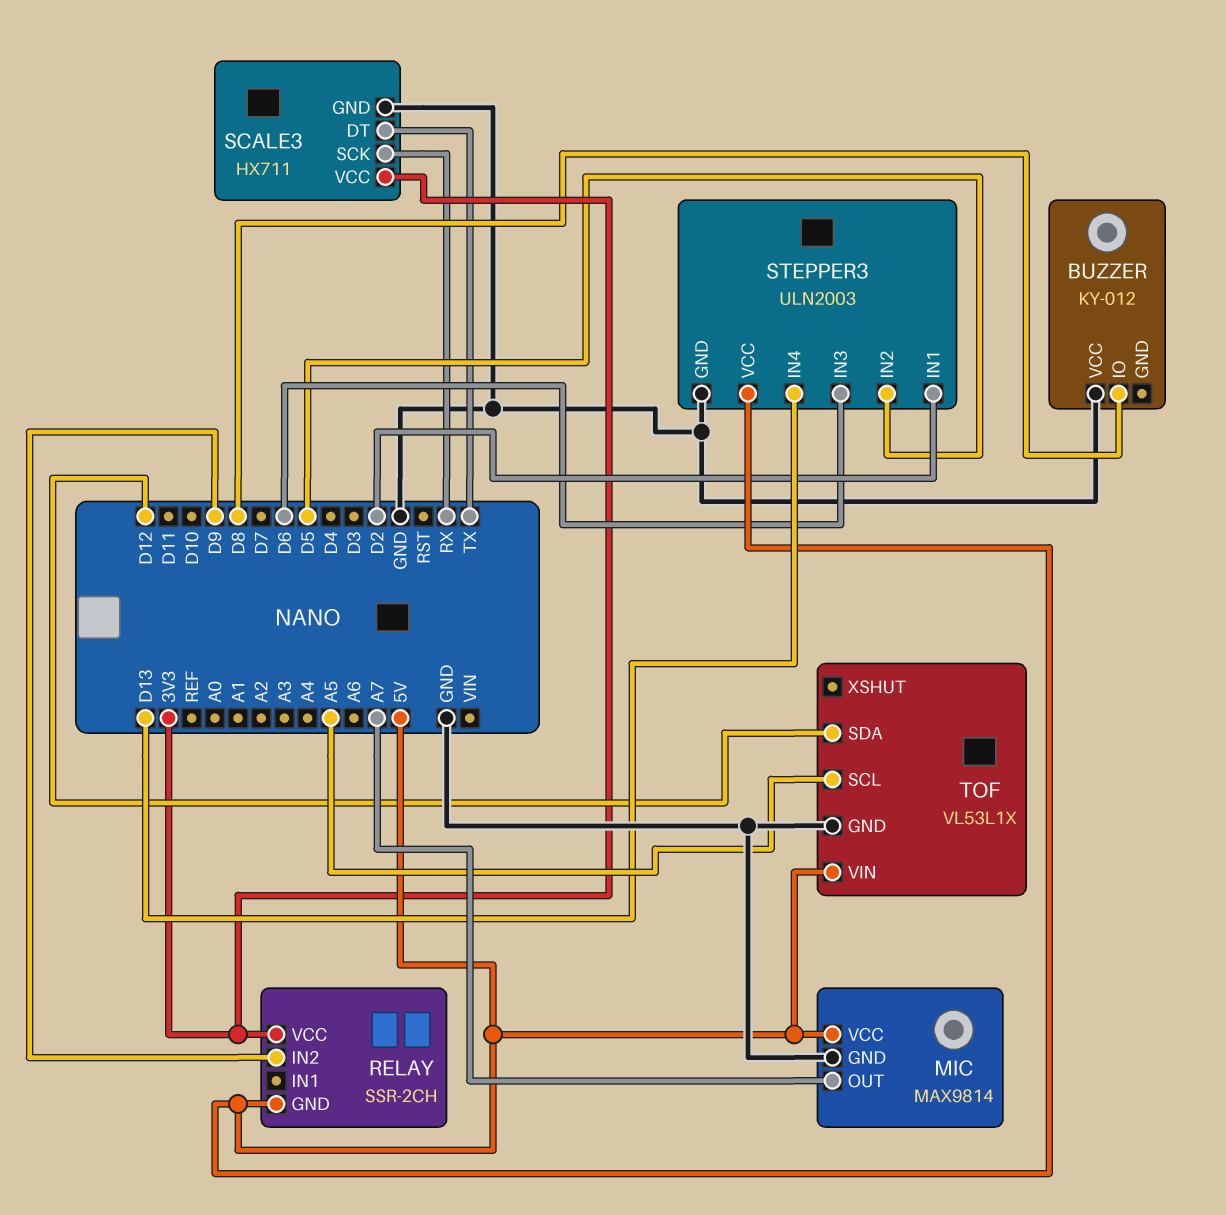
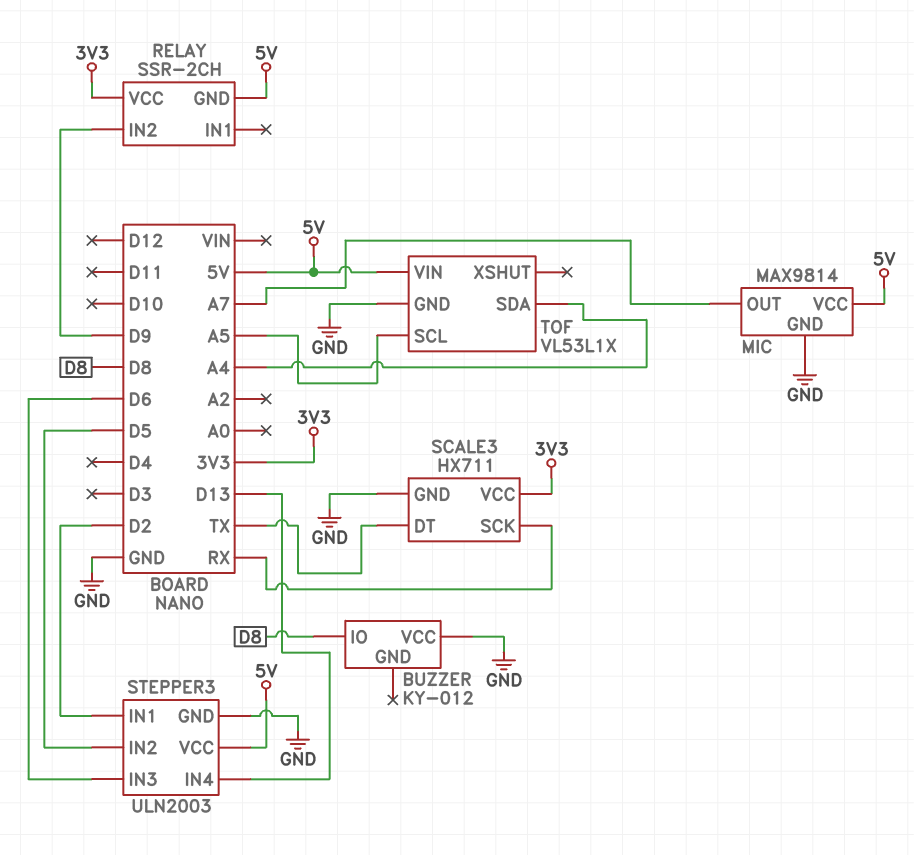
TOF pin SDA: D12 -> A4

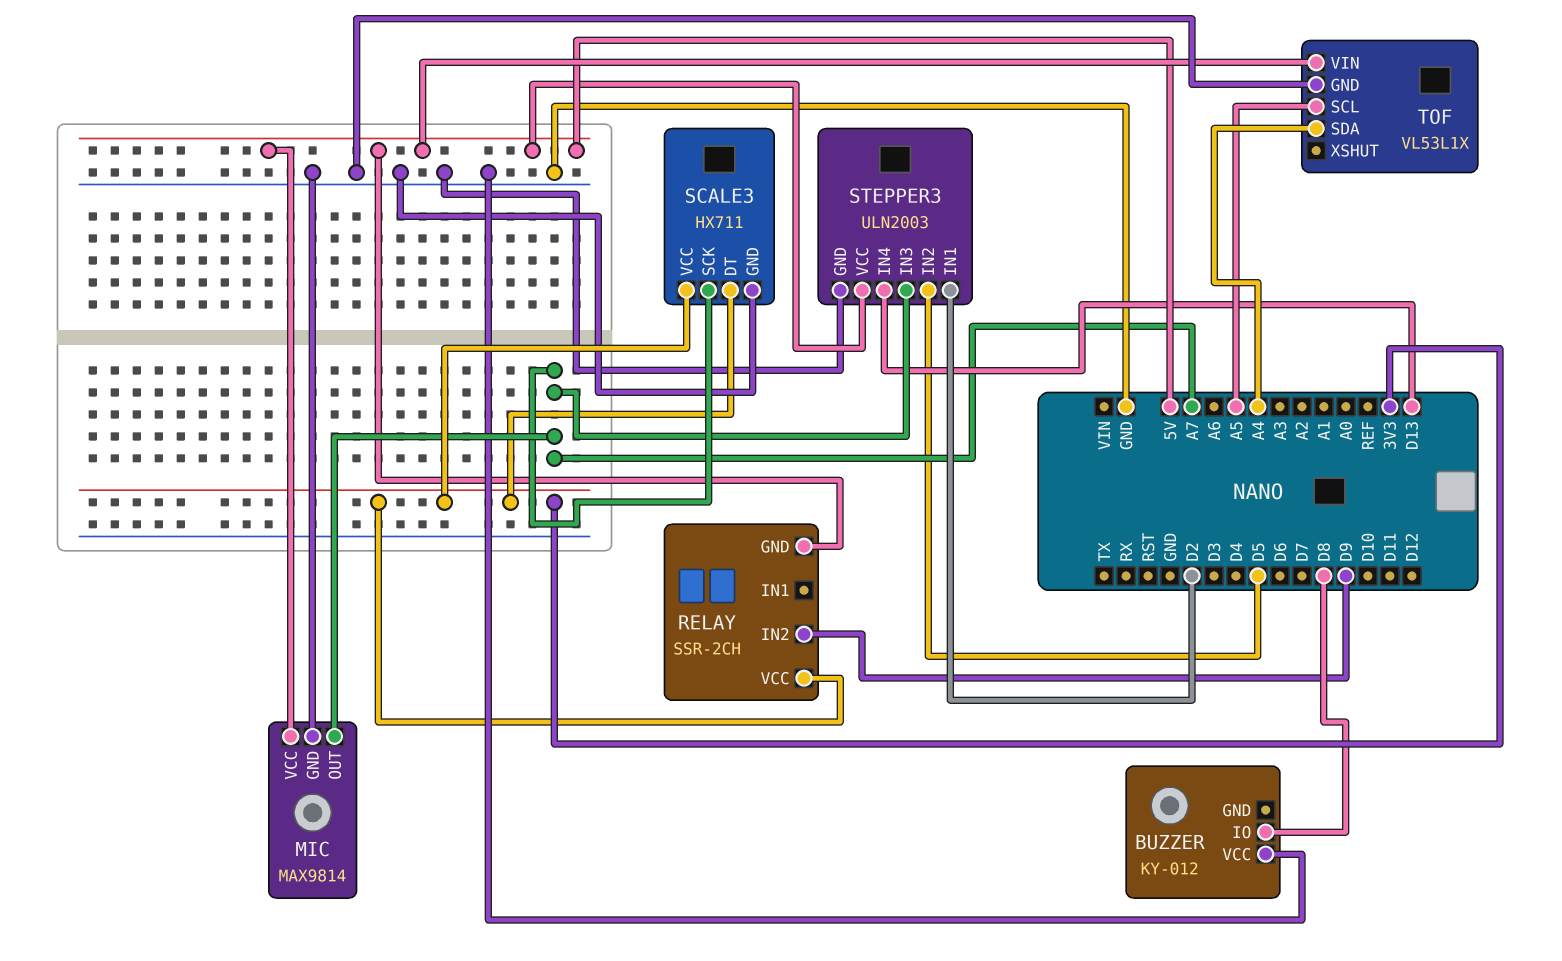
SCALE3 pin DT: TX -> 3V3
SCALE3 pin SCK: RX -> A7
STEPPER3 pin IN3: D6 -> A7

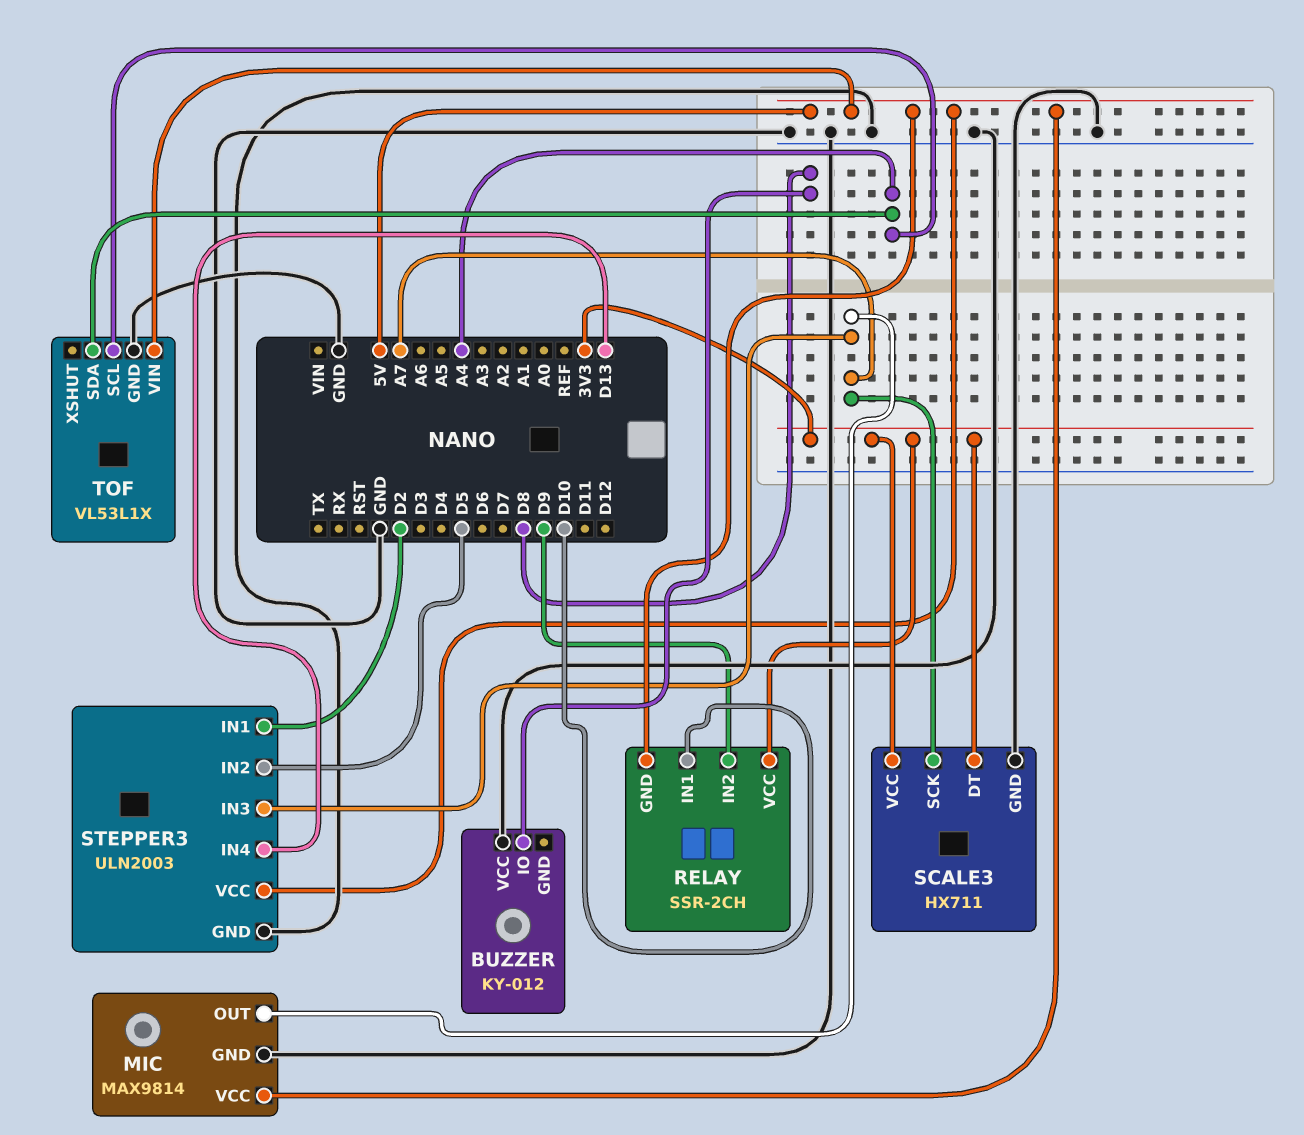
RELAY pin IN1: none -> D10
TOF pin SCL: A5 -> A4

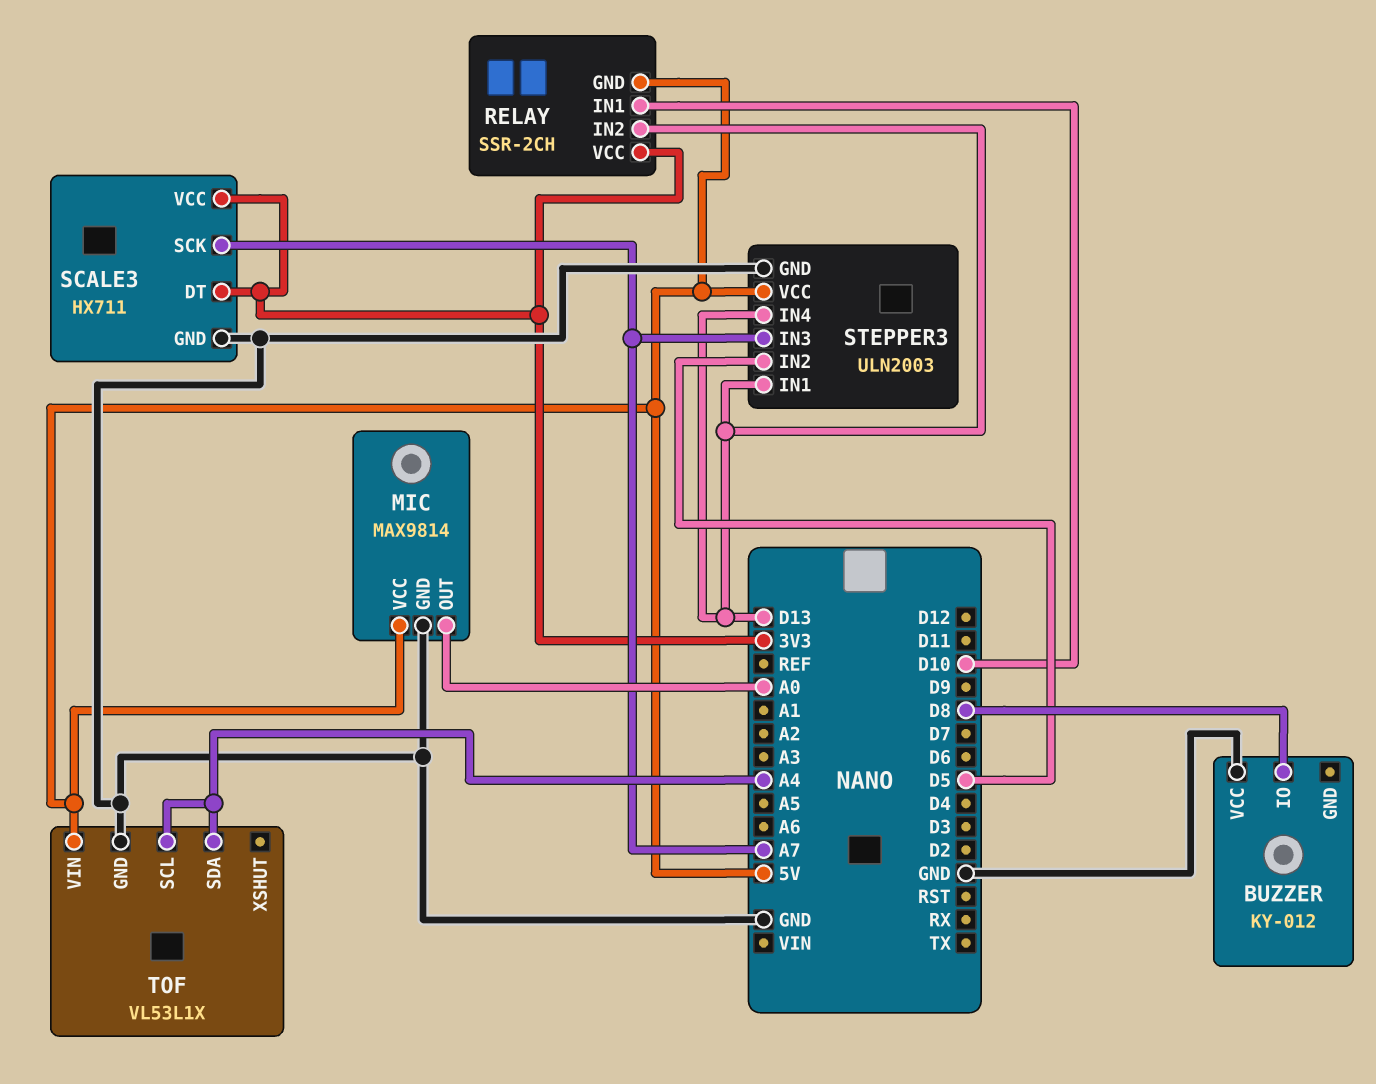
MIC pin OUT: A7 -> A0
RELAY pin IN2: D9 -> D13
STEPPER3 pin IN1: D2 -> D13

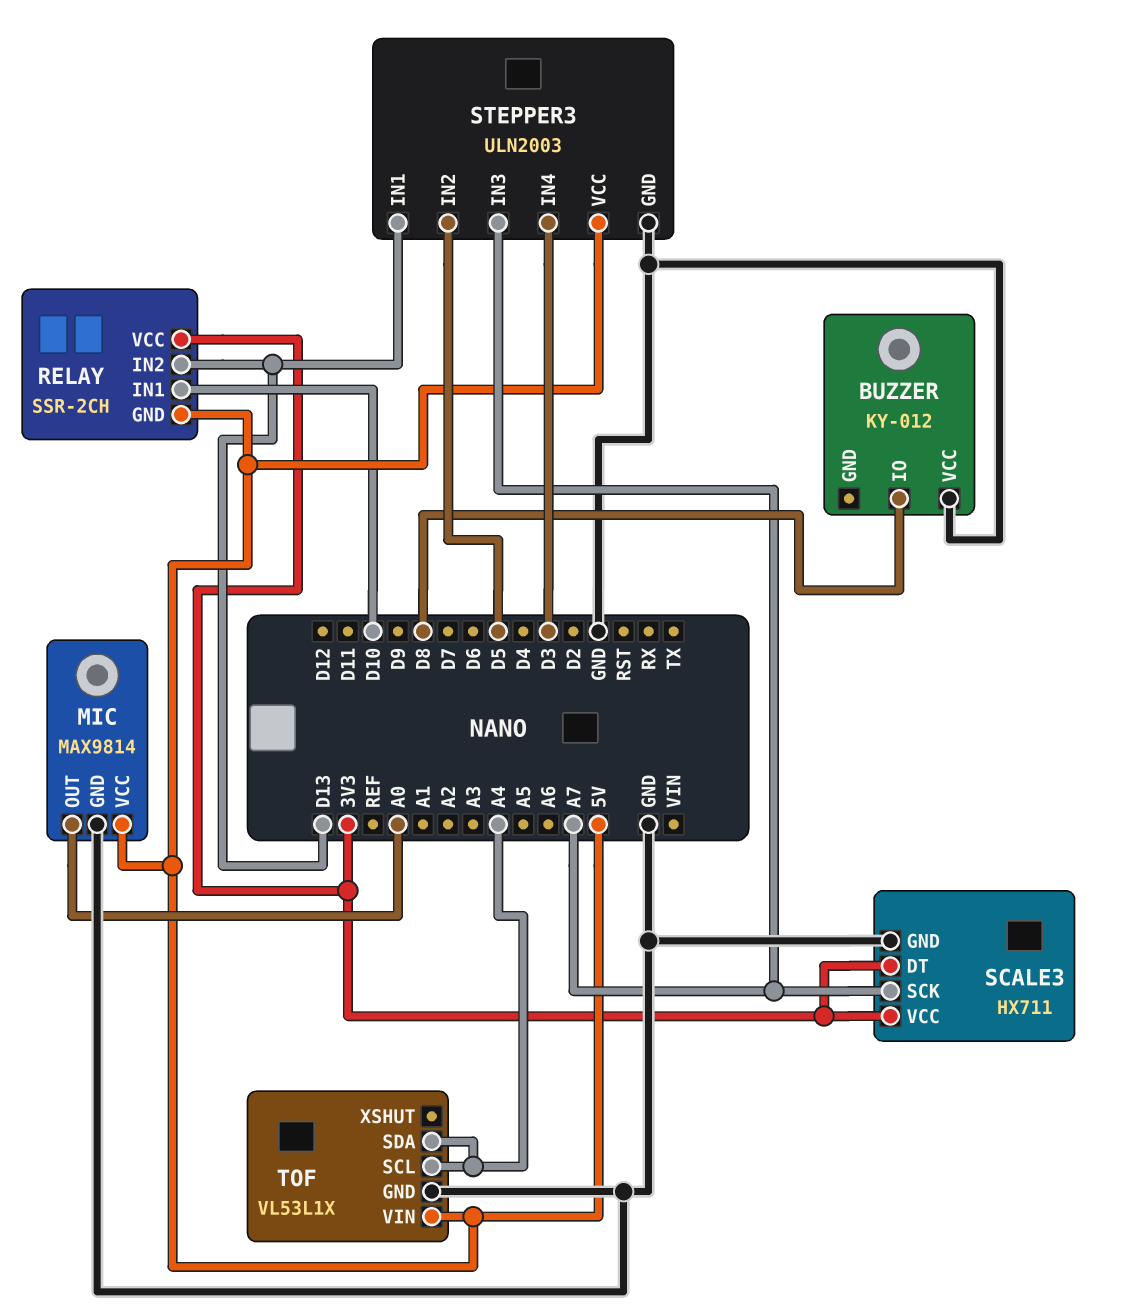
STEPPER3 pin IN4: D13 -> D3

